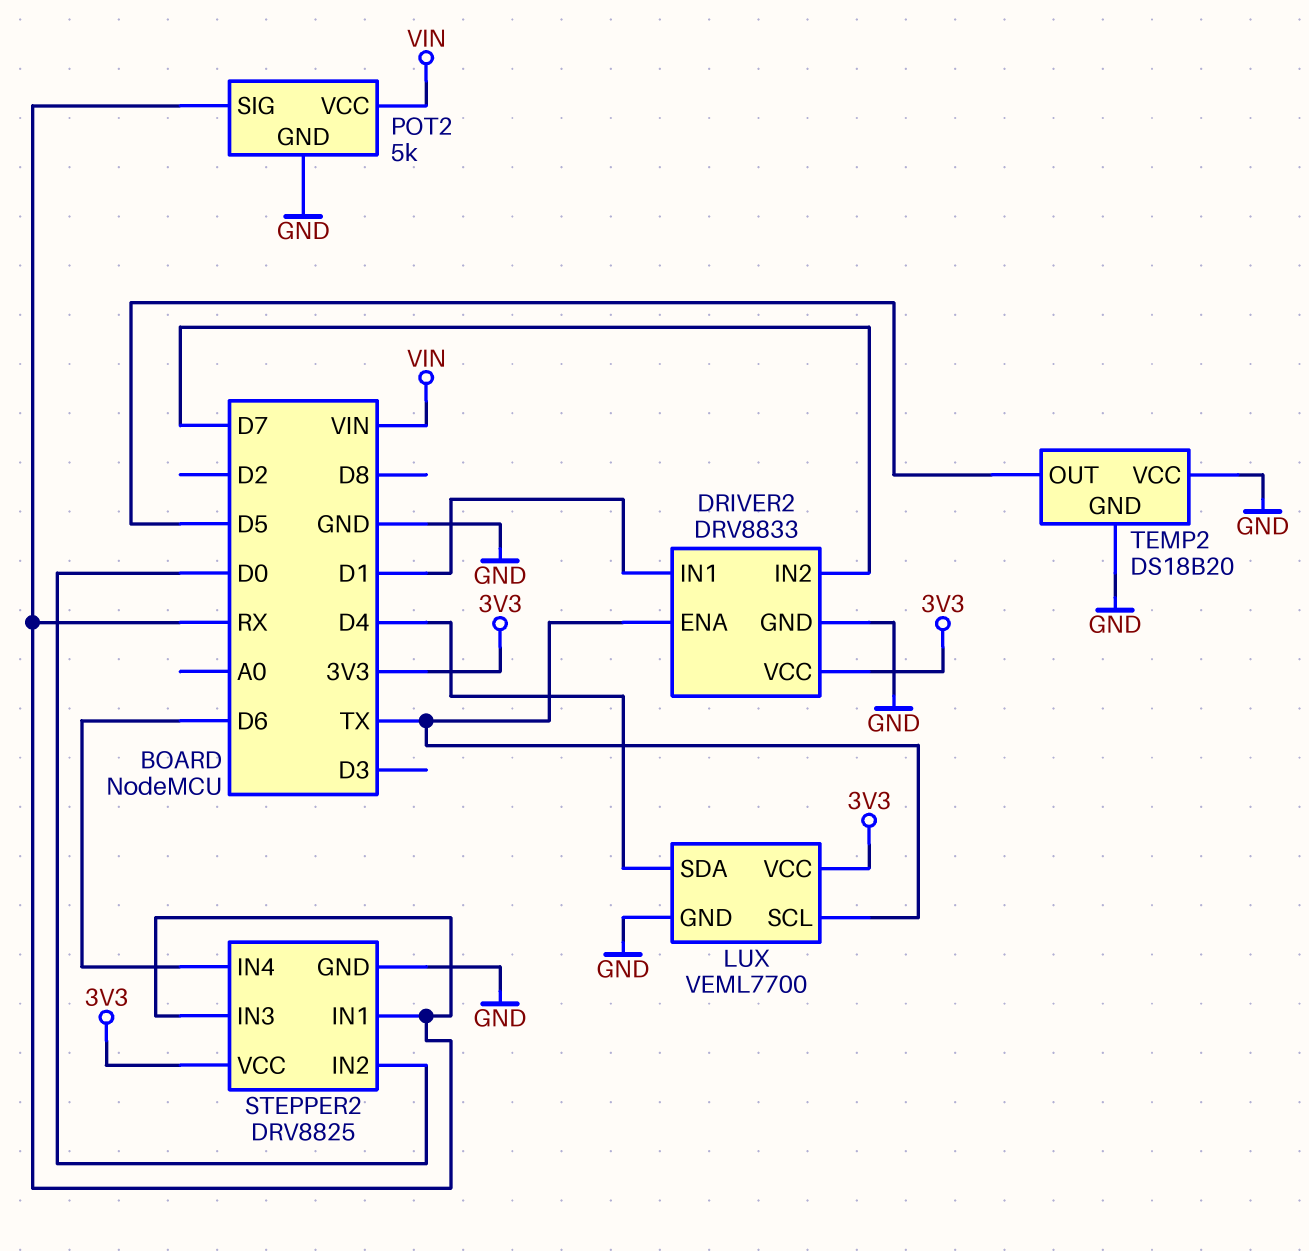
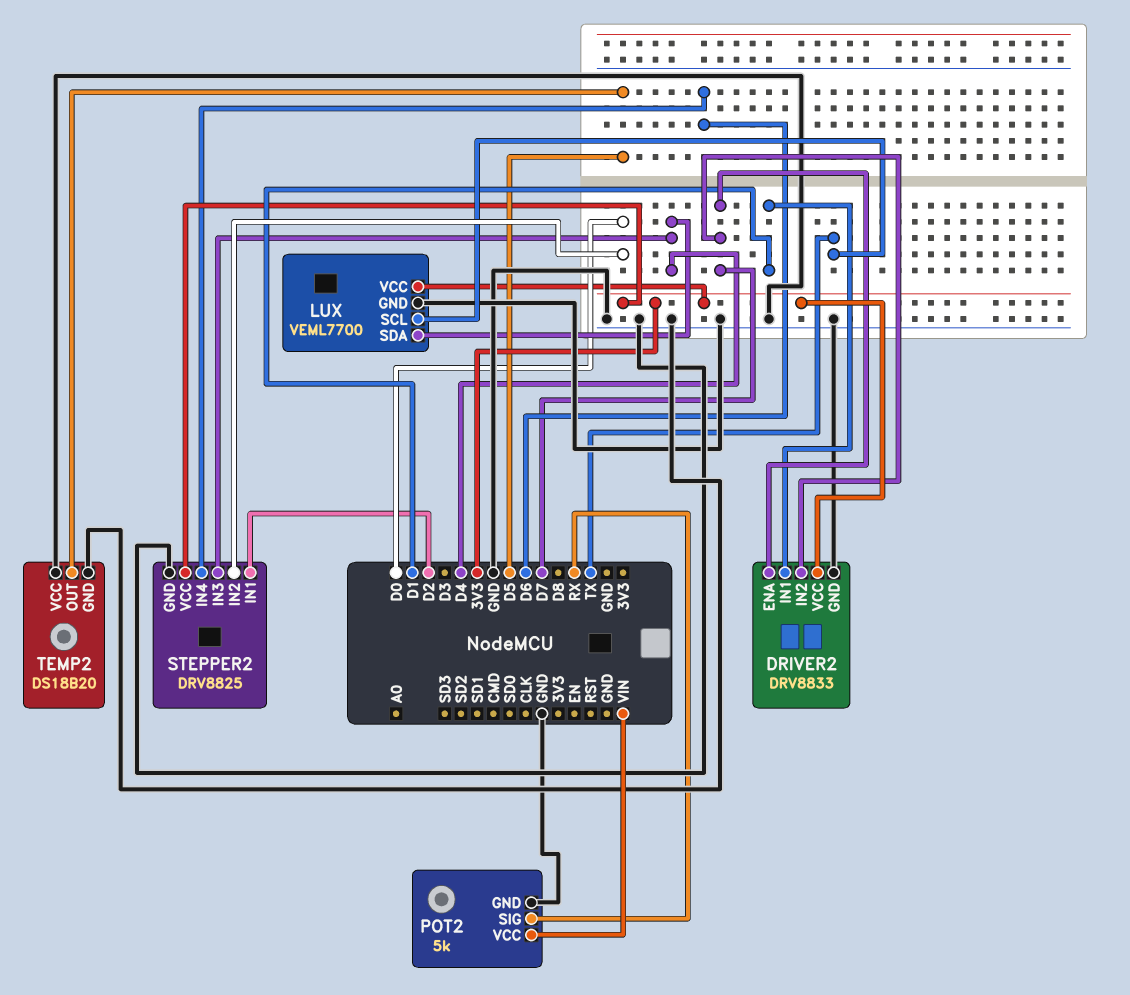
DRIVER2 pin ENA: TX -> D7
STEPPER2 pin IN1: RX -> D2
STEPPER2 pin IN3: RX -> D4

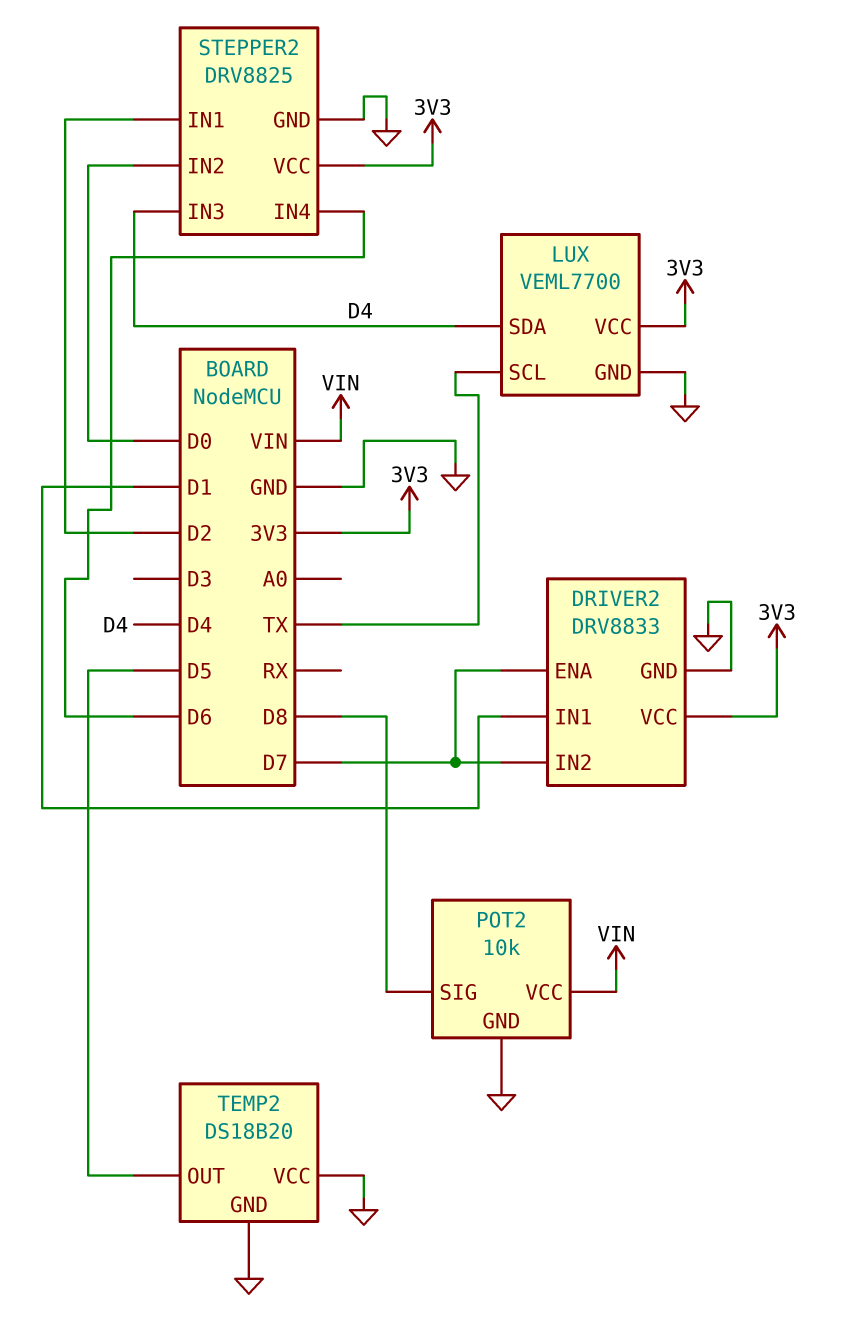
POT2: 5k -> 10k
POT2 pin SIG: RX -> D8

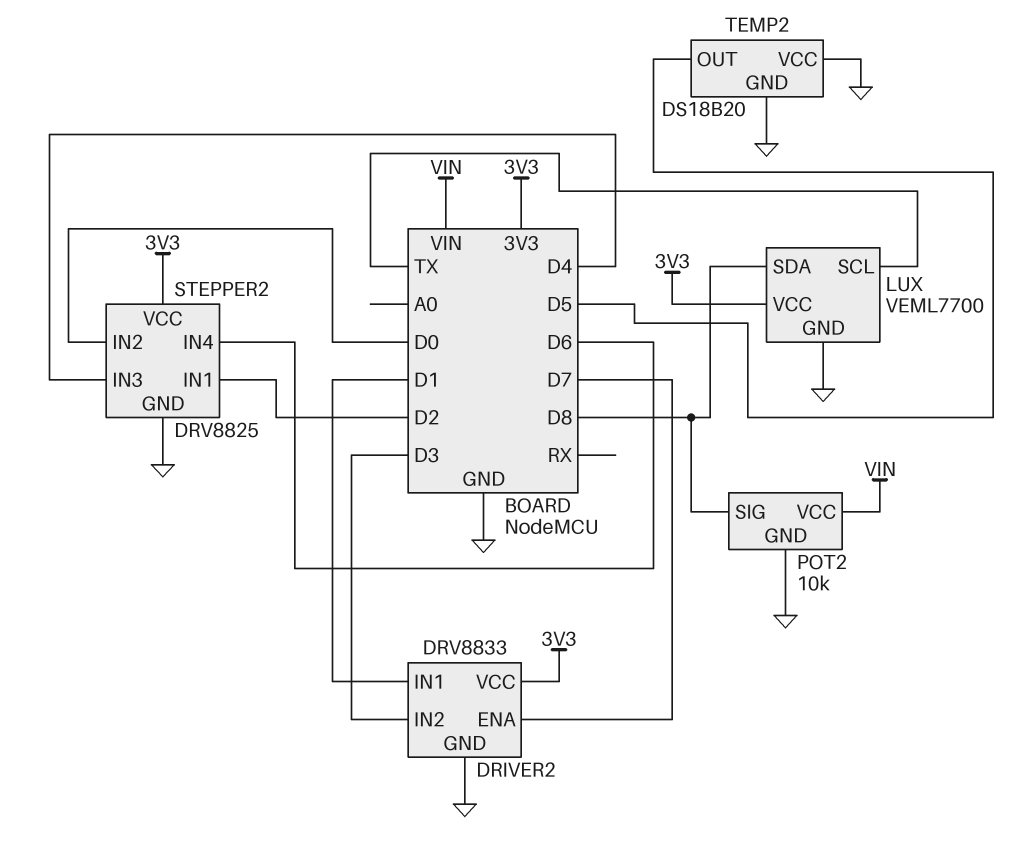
DRIVER2 pin IN2: D7 -> D3
LUX pin SDA: D4 -> D8

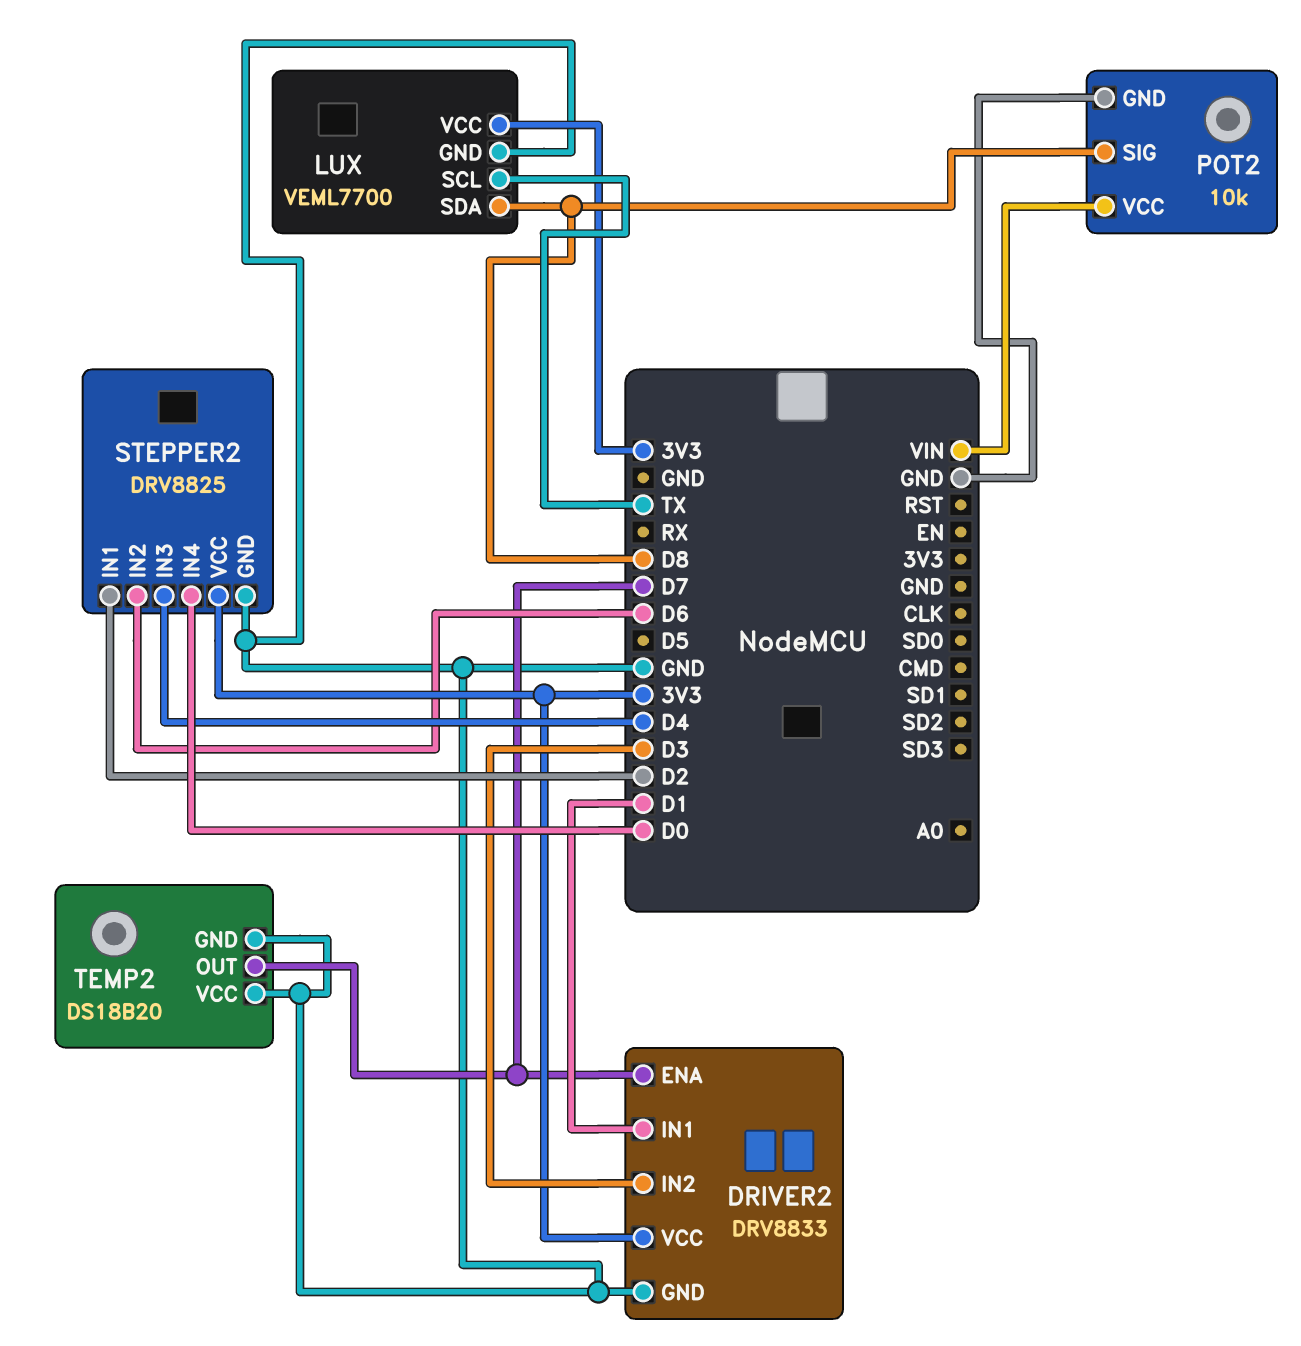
STEPPER2 pin IN2: D0 -> D6
STEPPER2 pin IN4: D6 -> D0
TEMP2 pin OUT: D5 -> D7

